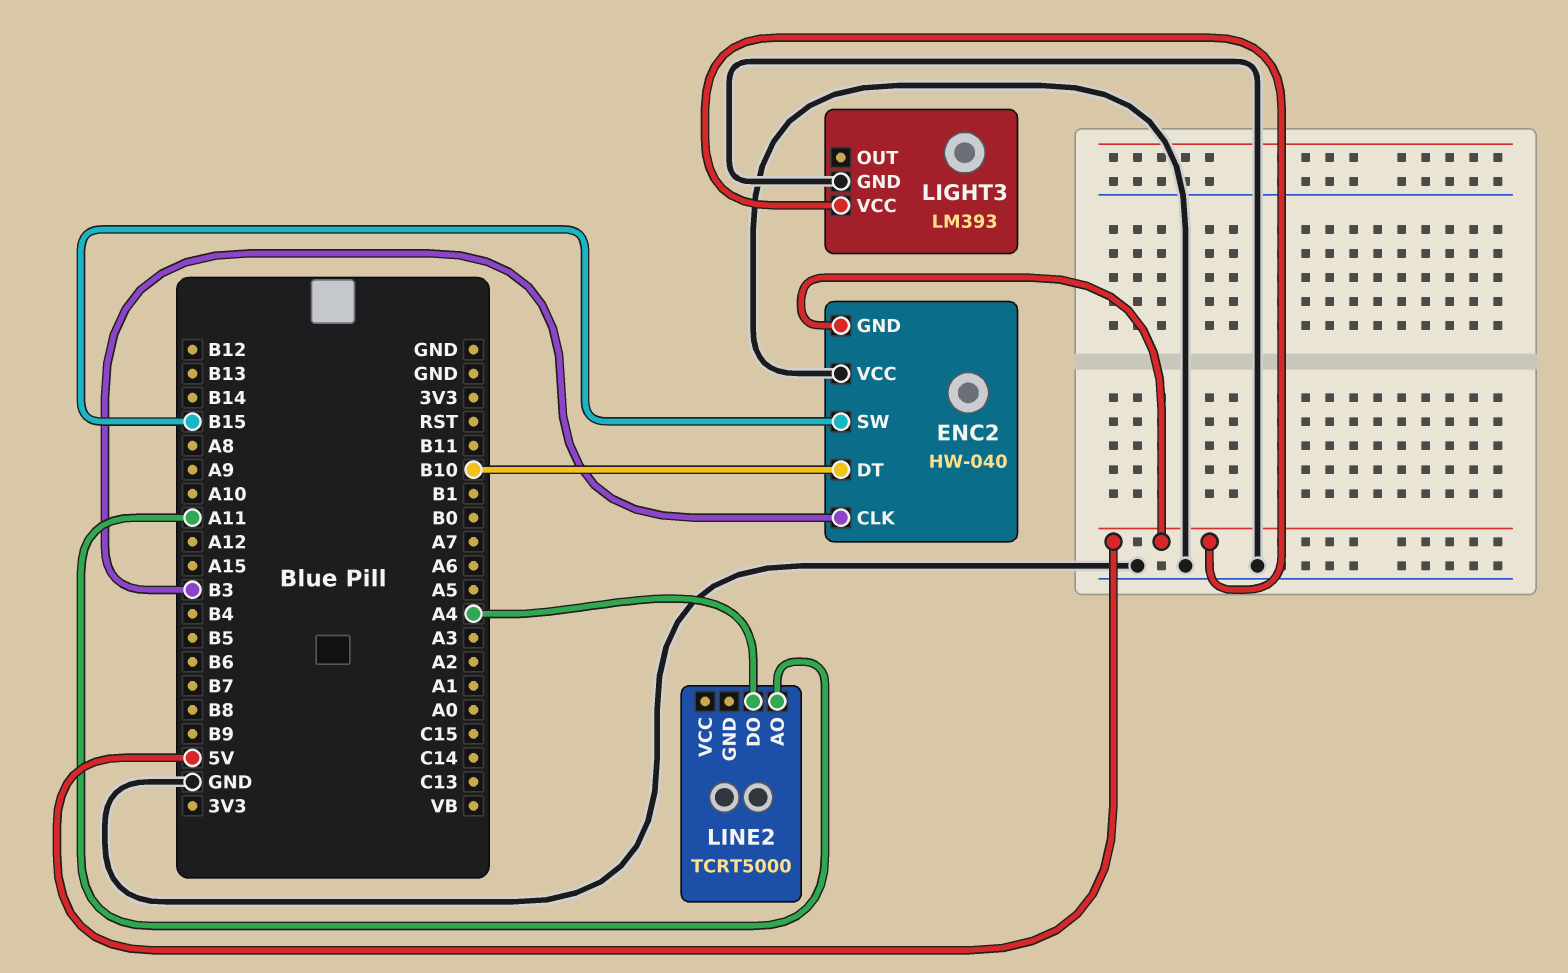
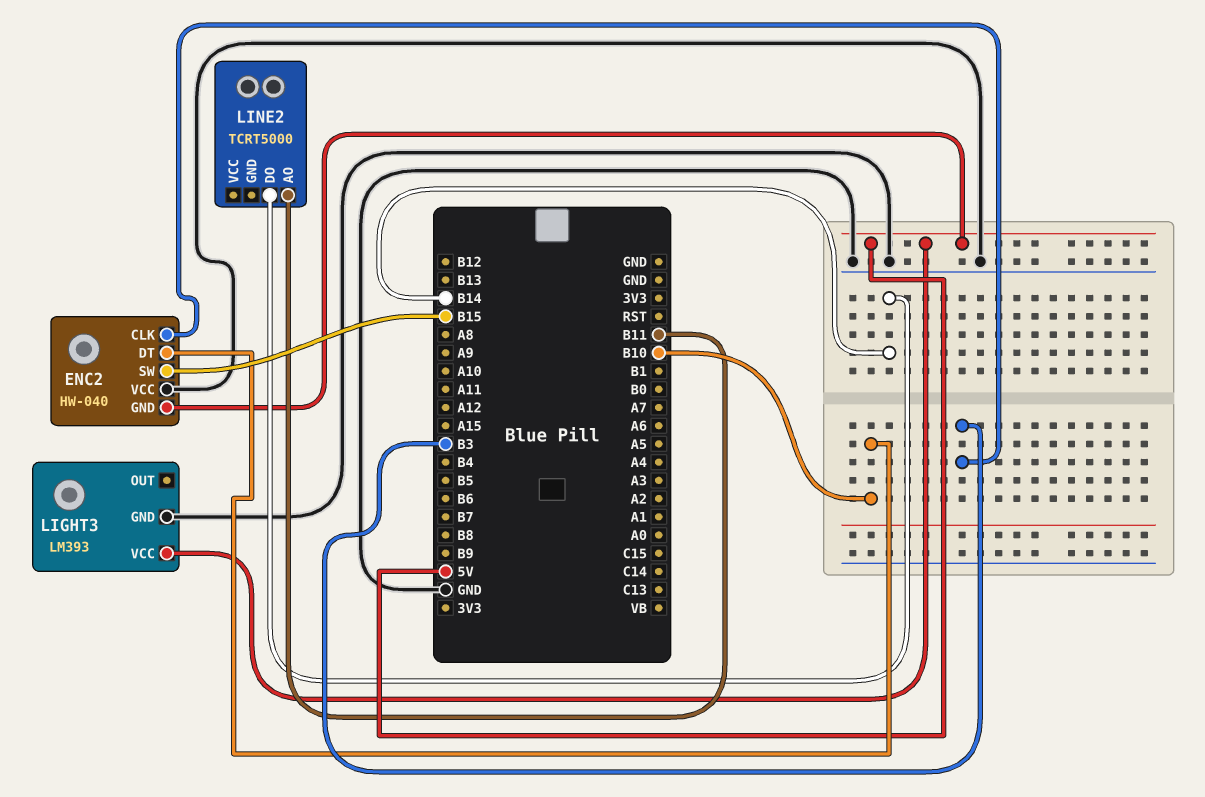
LINE2 pin AO: A11 -> B11
LINE2 pin DO: A4 -> B14

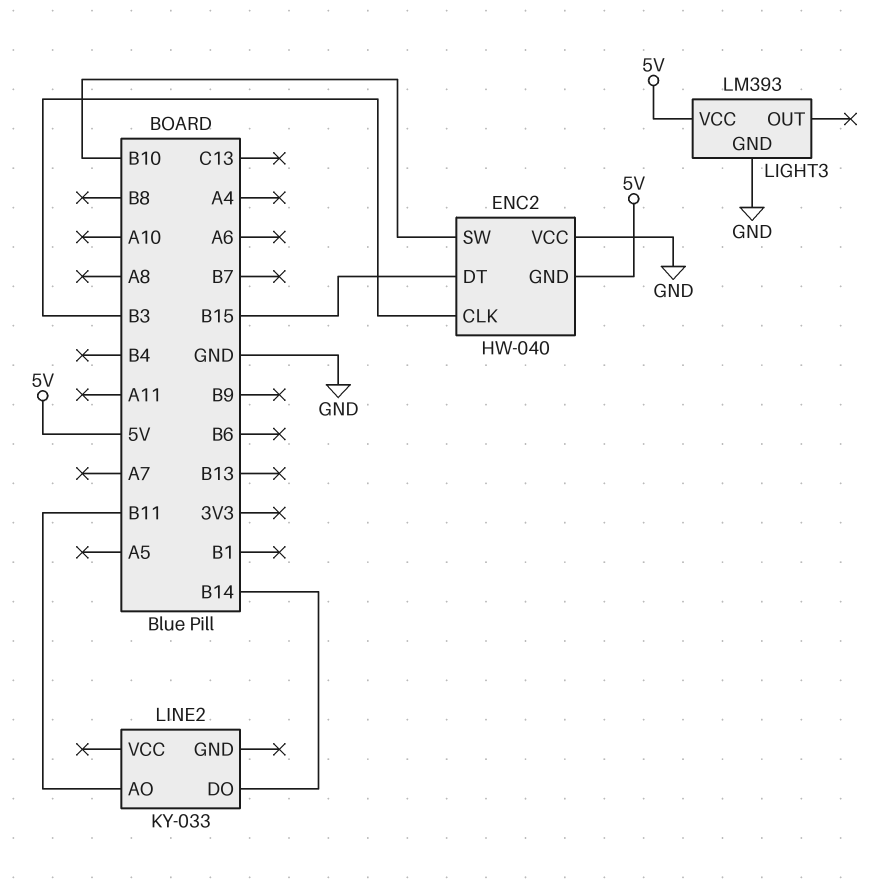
ENC2 pin DT: B10 -> B15
ENC2 pin SW: B15 -> B10
LINE2: TCRT5000 -> KY-033

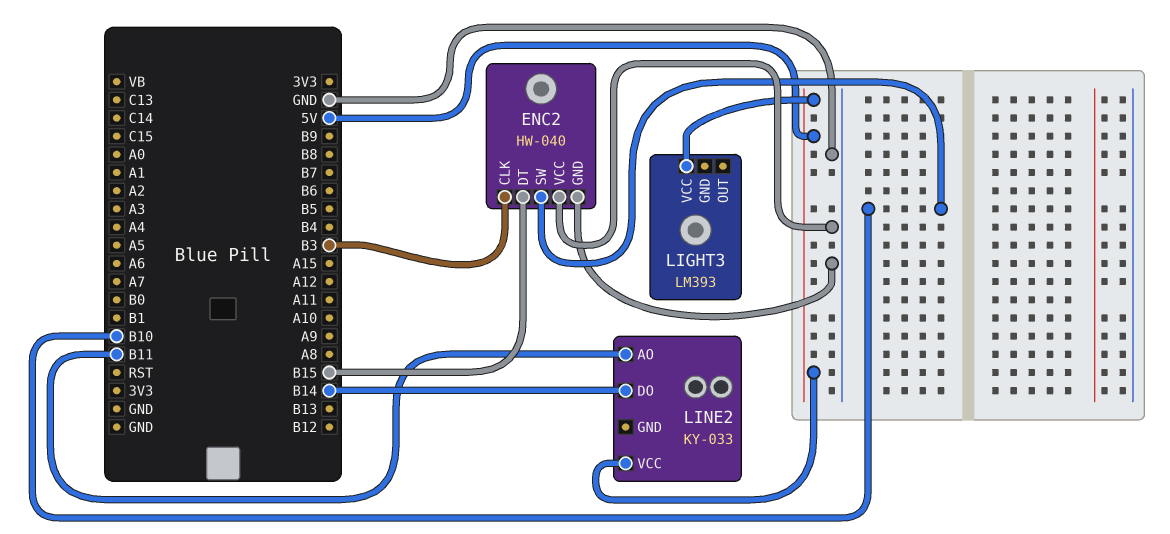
ENC2 pin GND: 5V -> GND
LIGHT3 pin GND: GND -> none
LINE2 pin VCC: none -> 5V

